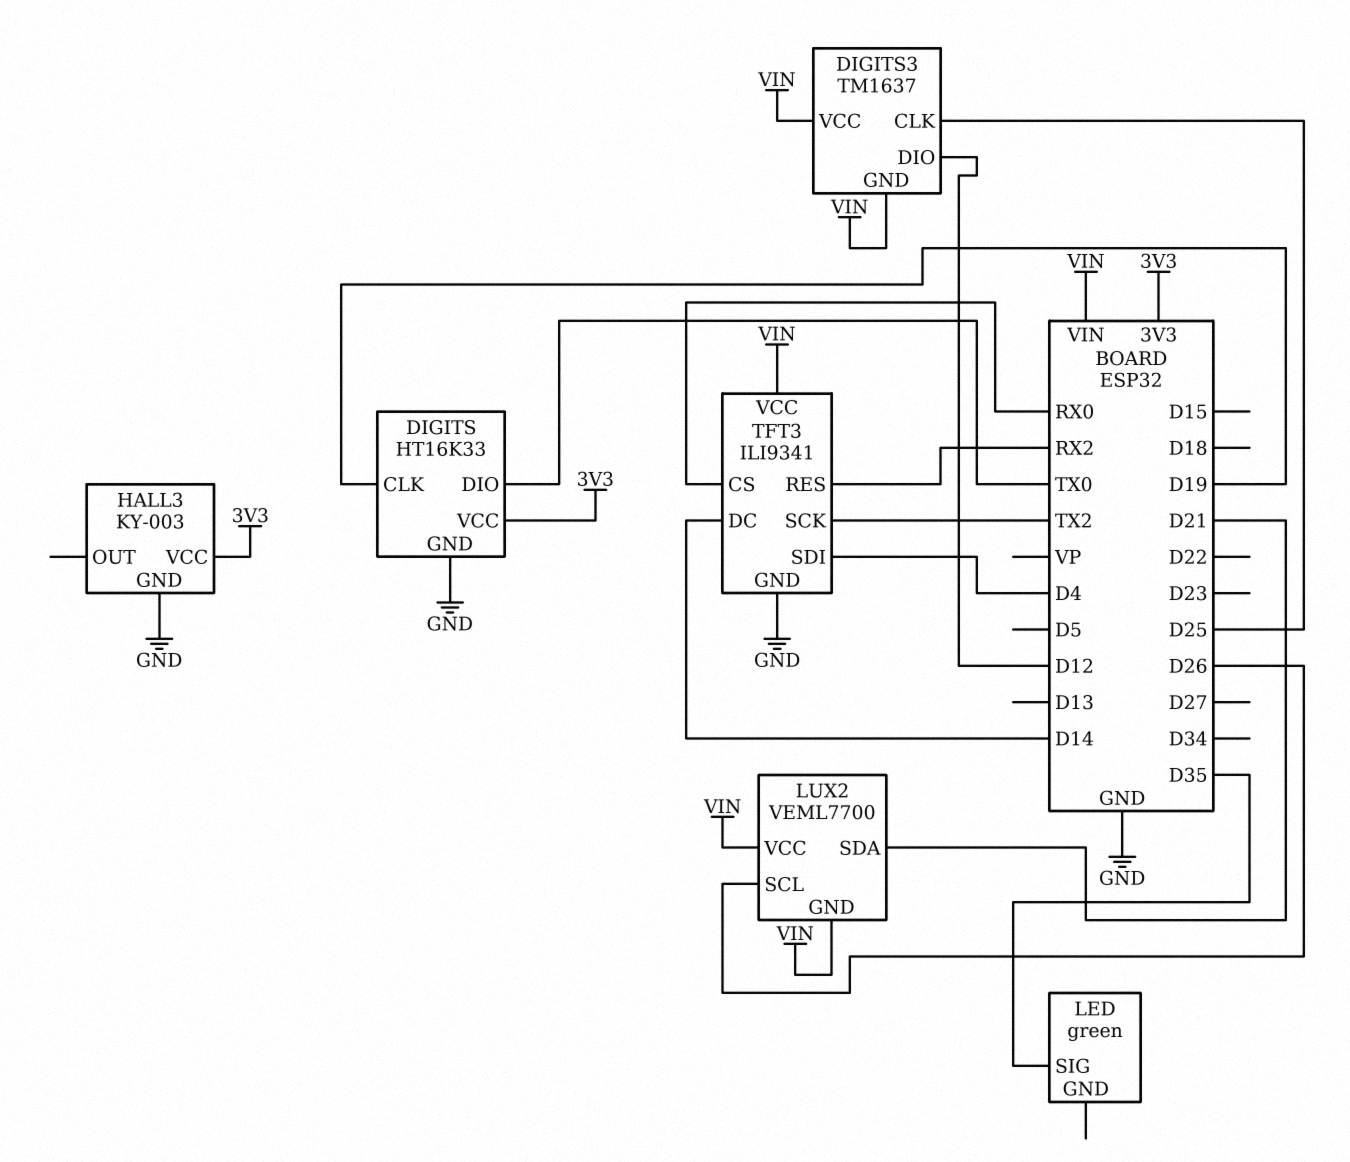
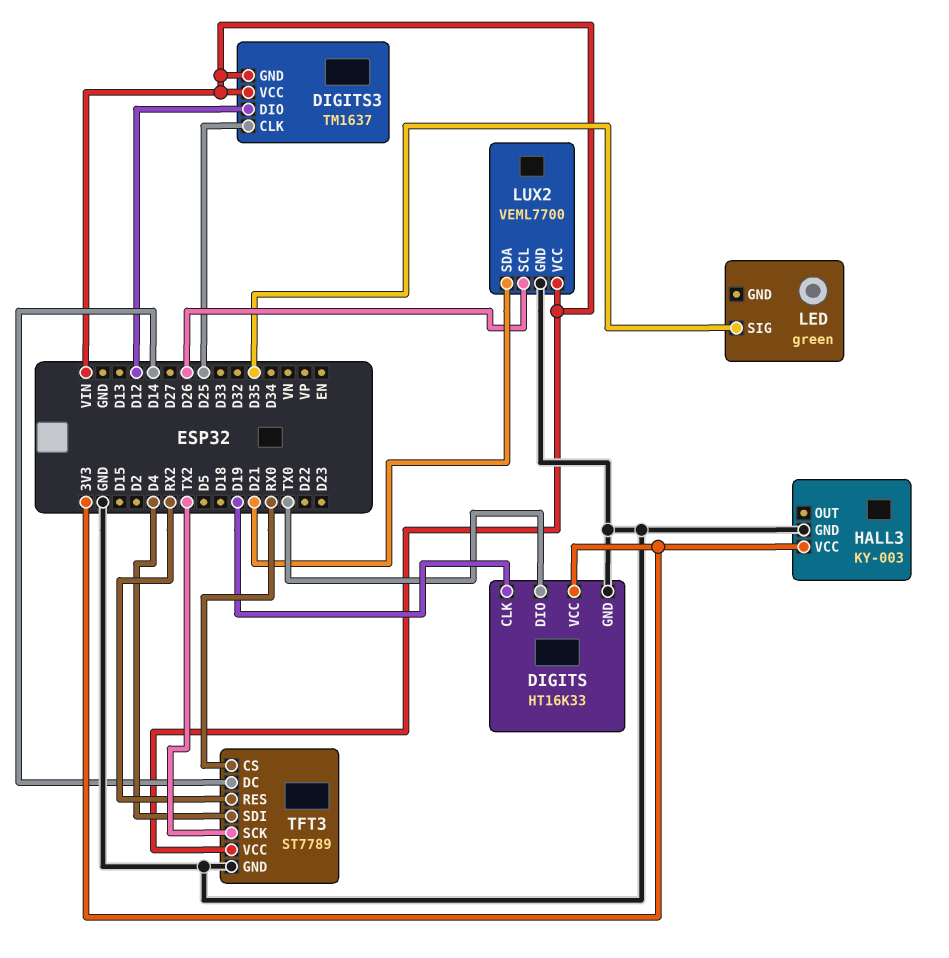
LUX2 pin GND: VIN -> GND
TFT3: ILI9341 -> ST7789

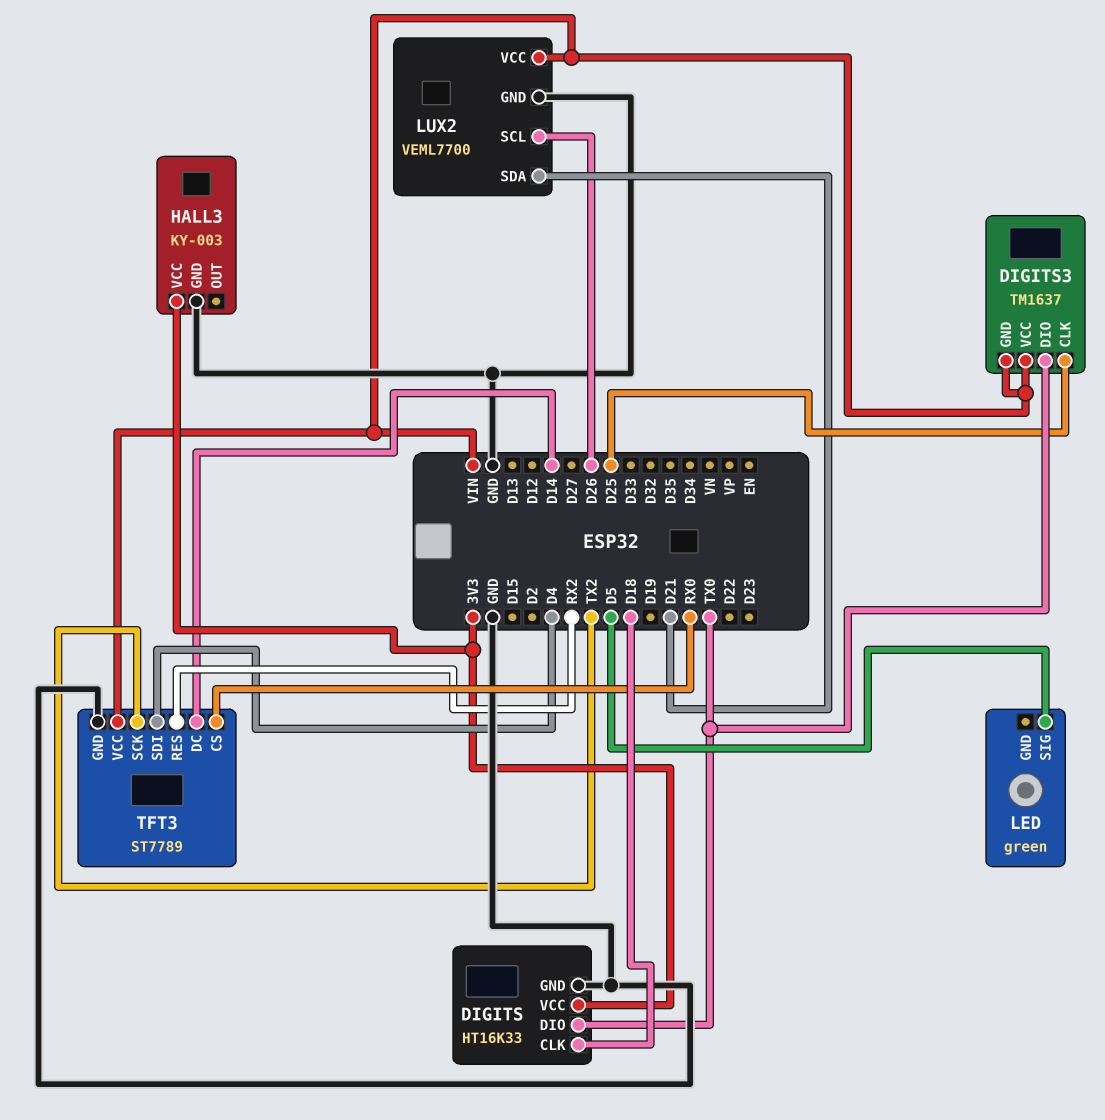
DIGITS pin CLK: D19 -> D18
DIGITS3 pin DIO: D12 -> TX0
LED pin SIG: D35 -> D5

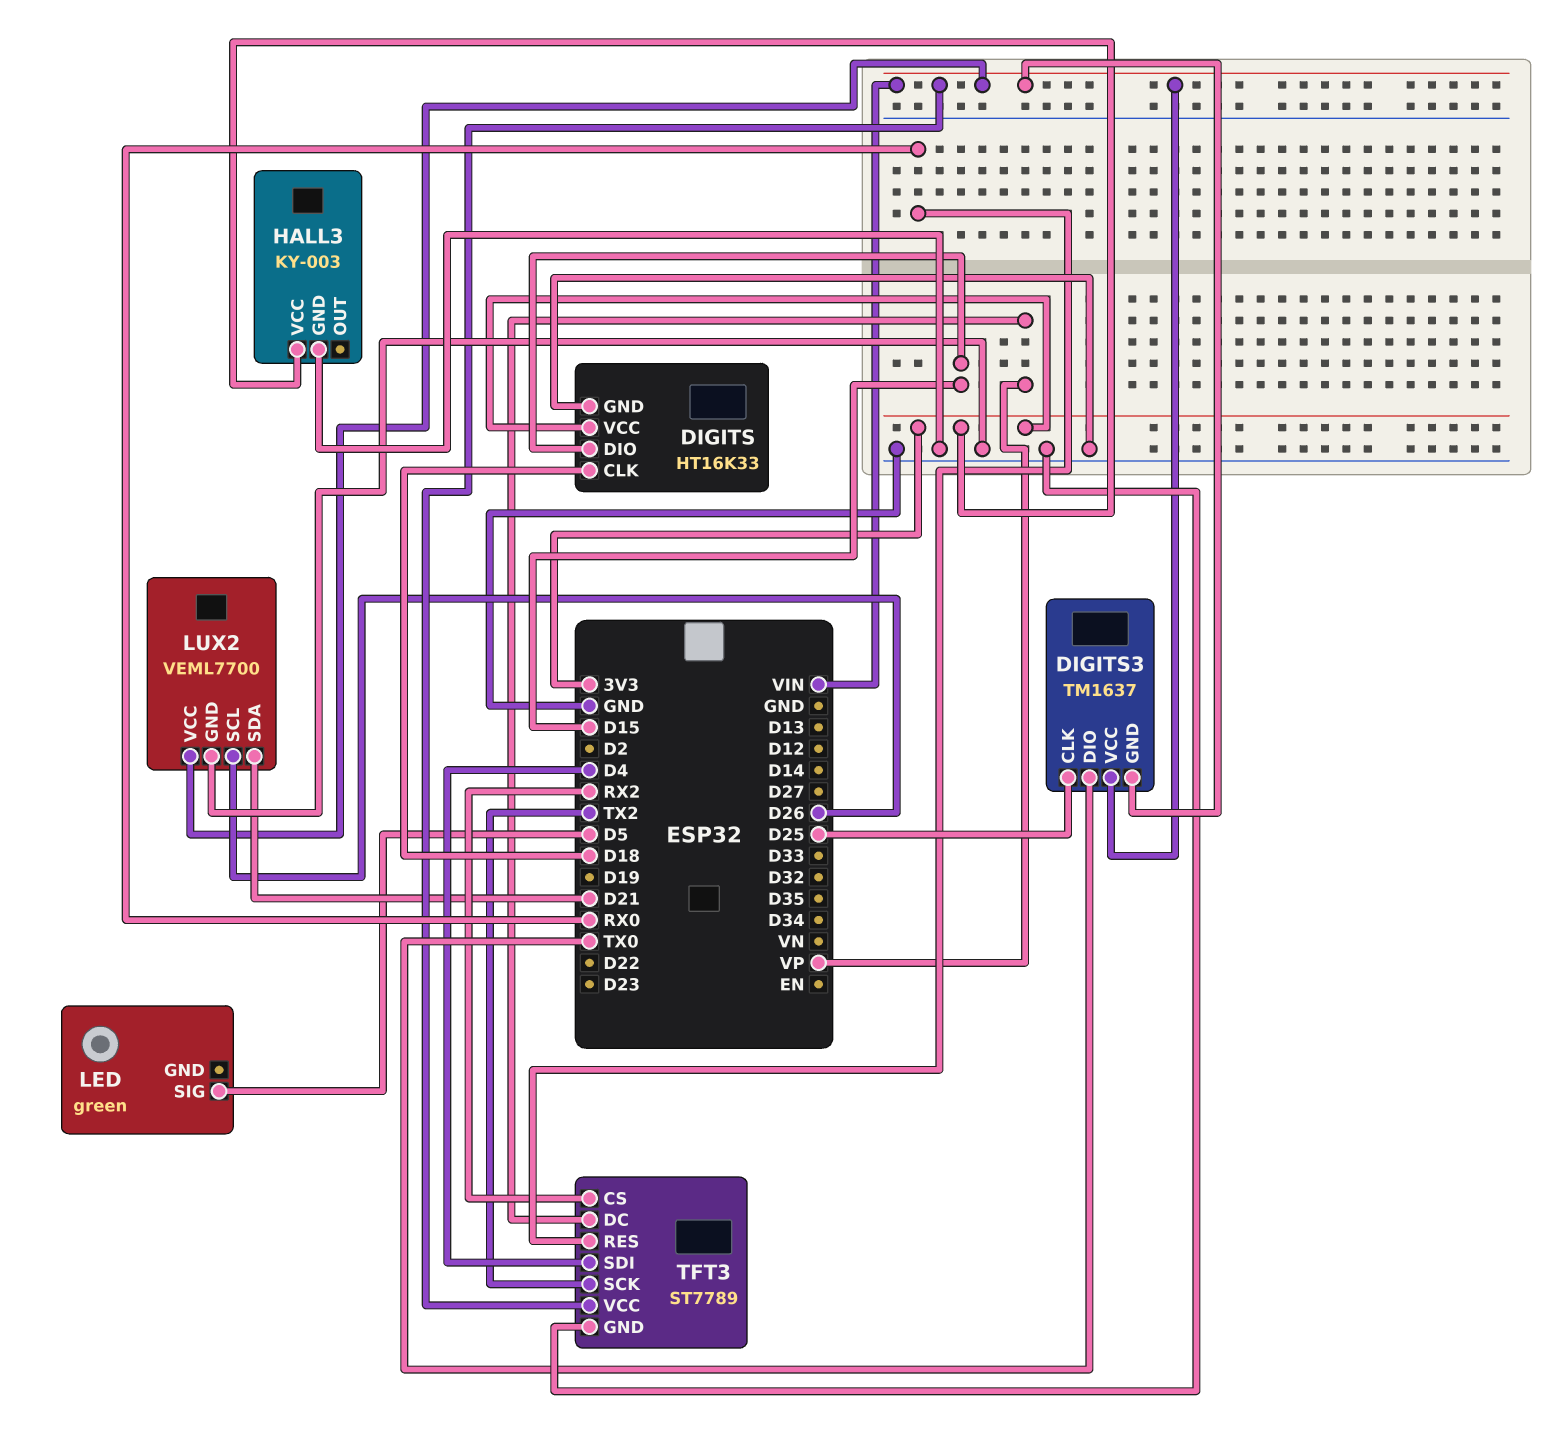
DIGITS pin DIO: TX0 -> D15
TFT3 pin CS: RX0 -> RX2
TFT3 pin DC: D14 -> VP
TFT3 pin RES: RX2 -> RX0

